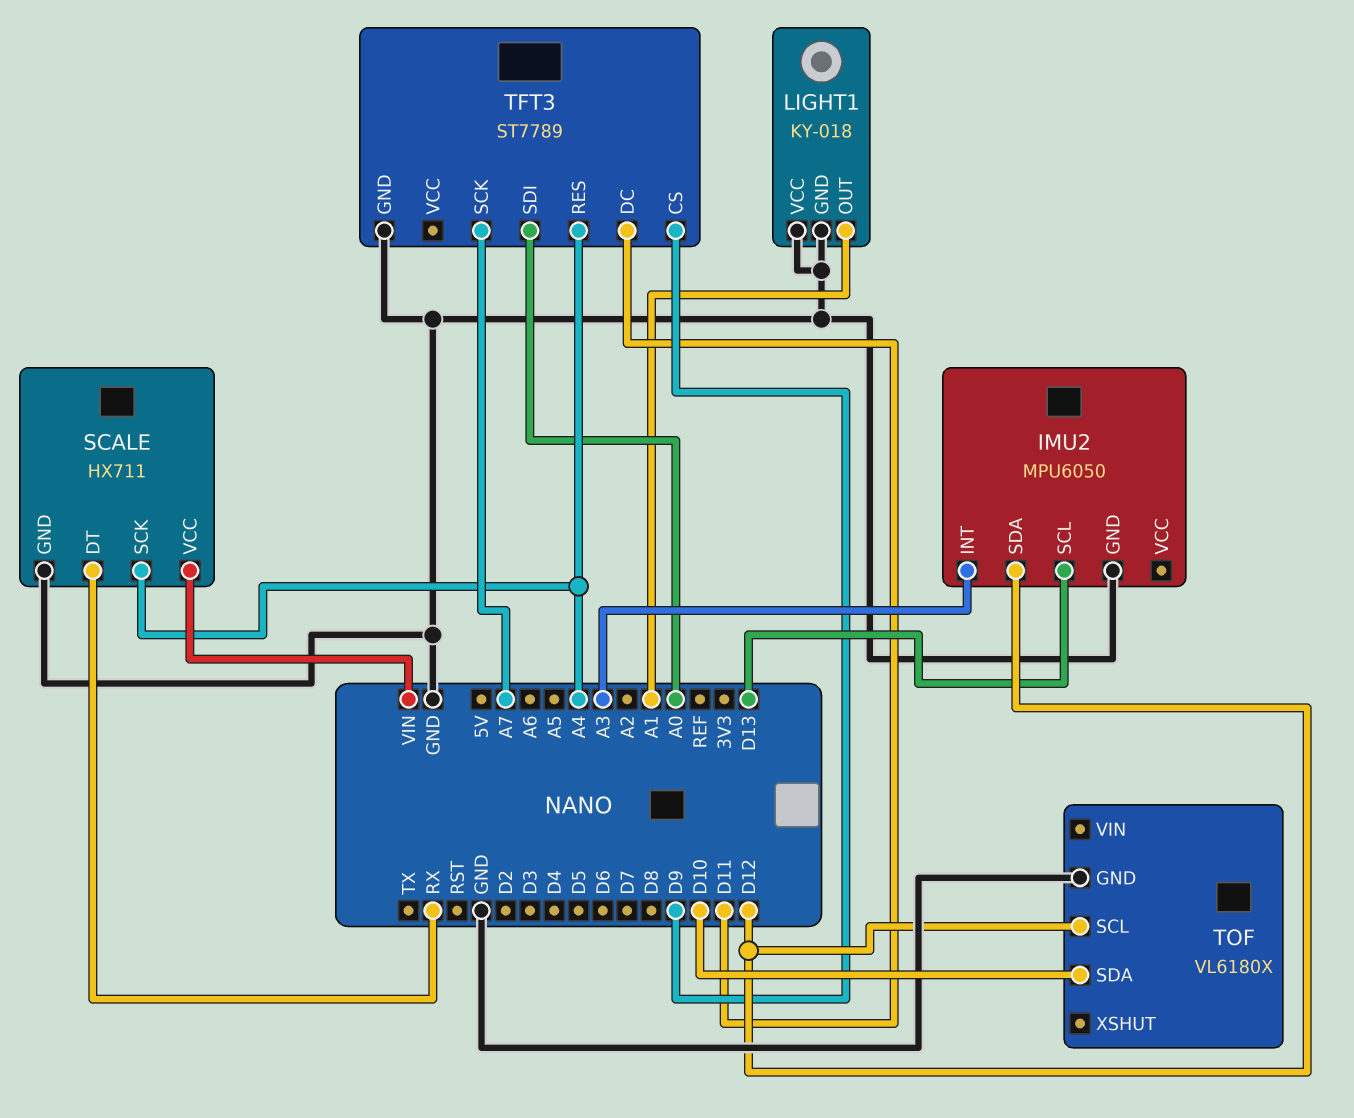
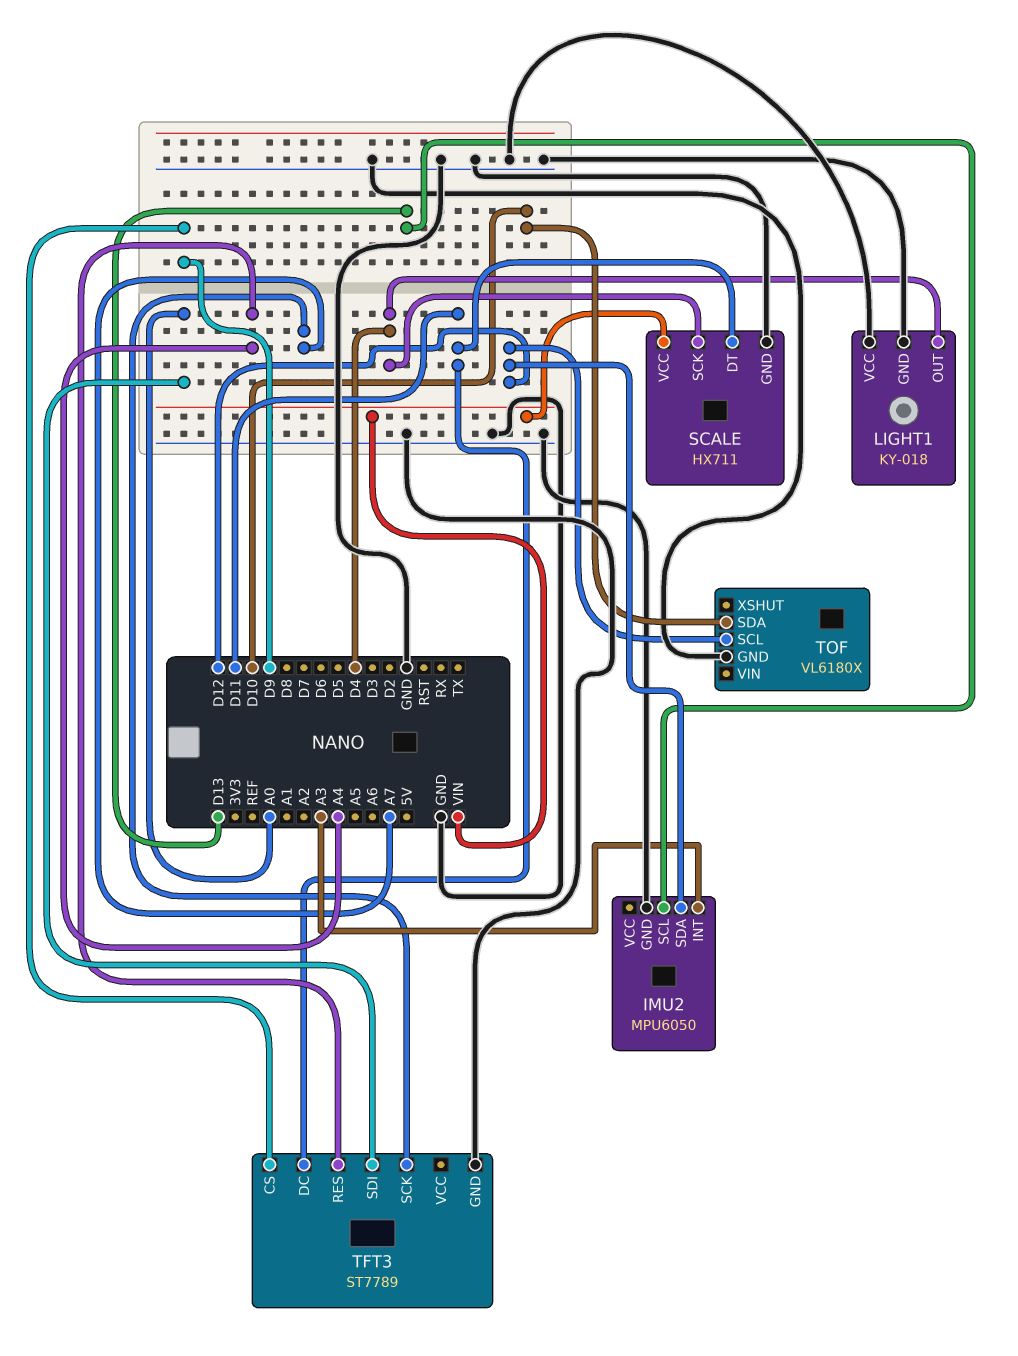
LIGHT1 pin OUT: A1 -> D4
SCALE pin DT: RX -> D11
SCALE pin SCK: A4 -> D4

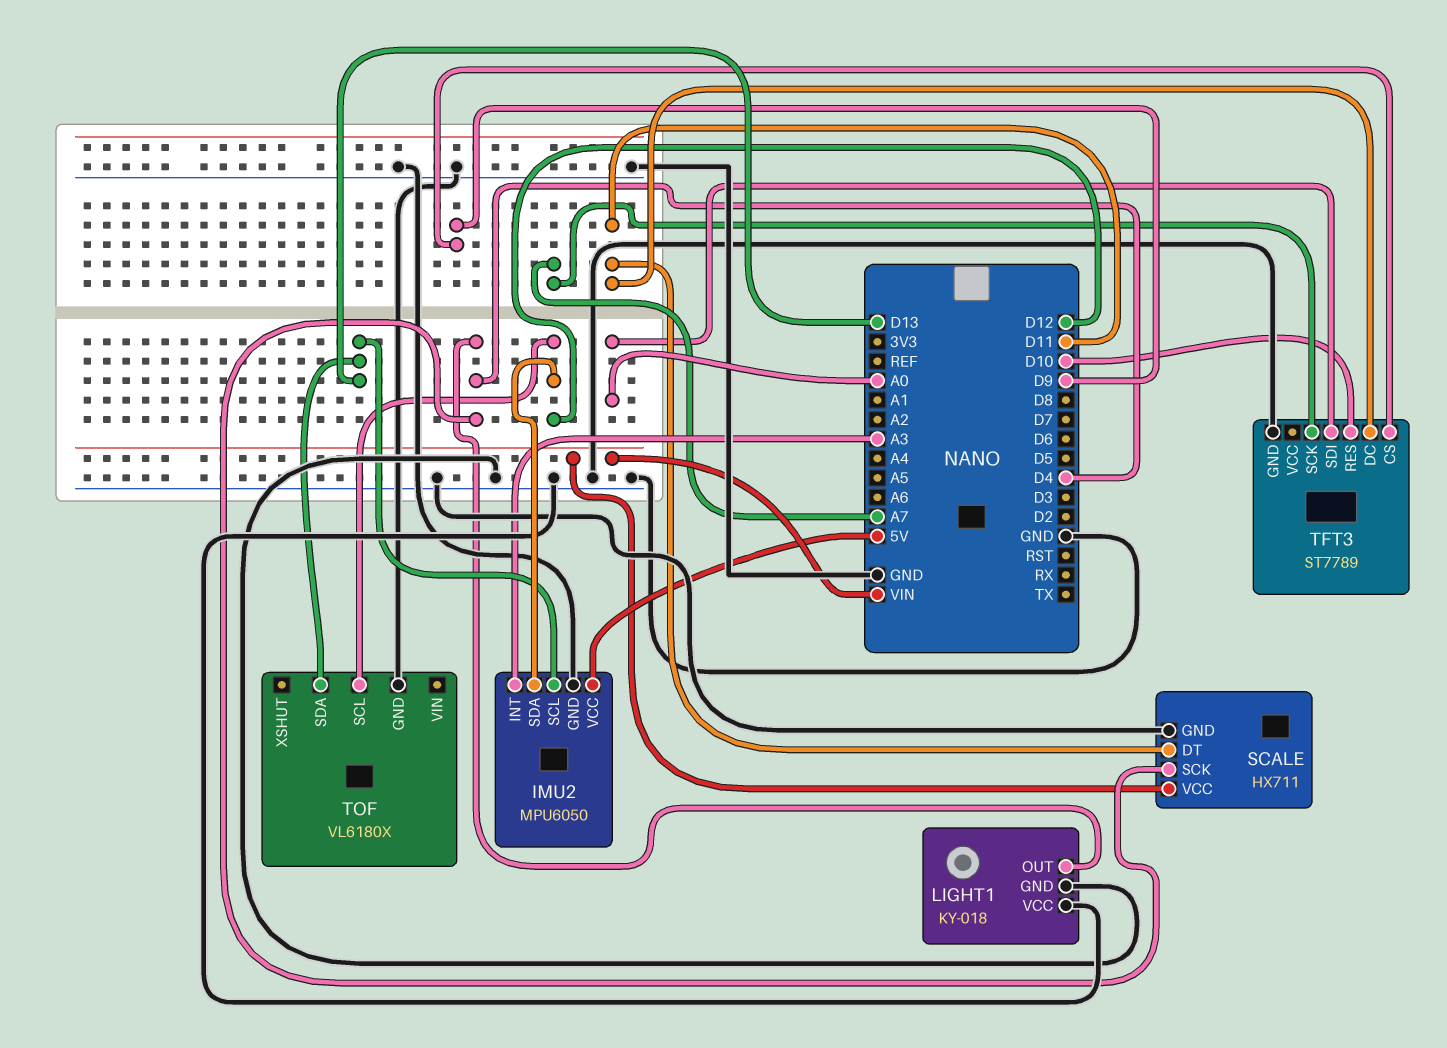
IMU2 pin VCC: none -> 5V
TFT3 pin RES: A4 -> D10
TOF pin SDA: D10 -> D13

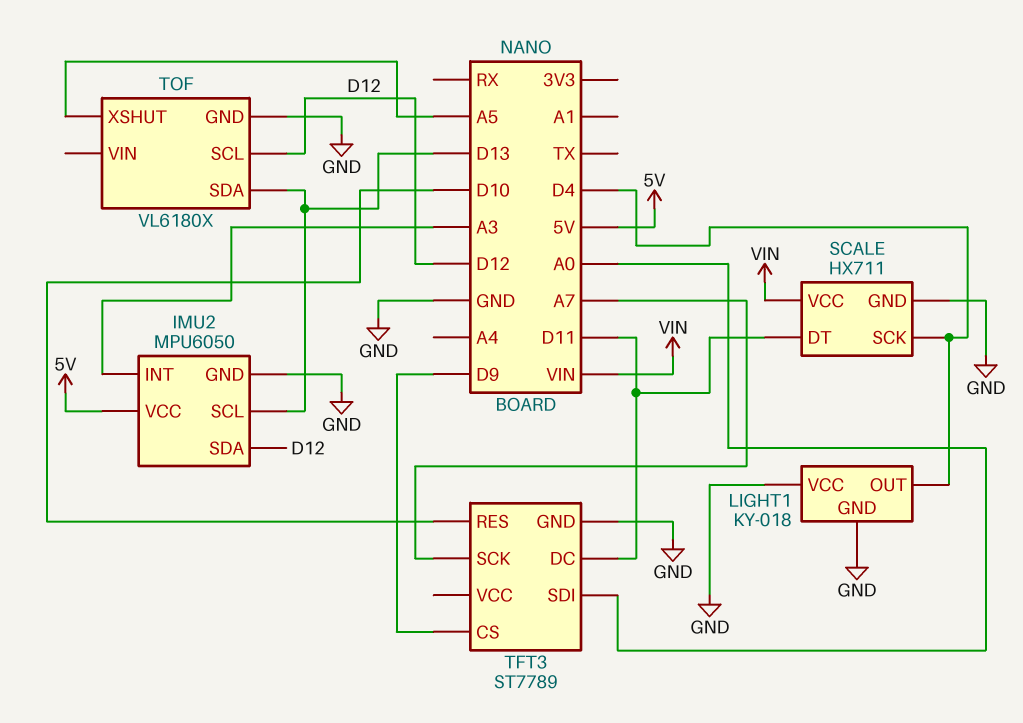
TOF pin XSHUT: none -> A5

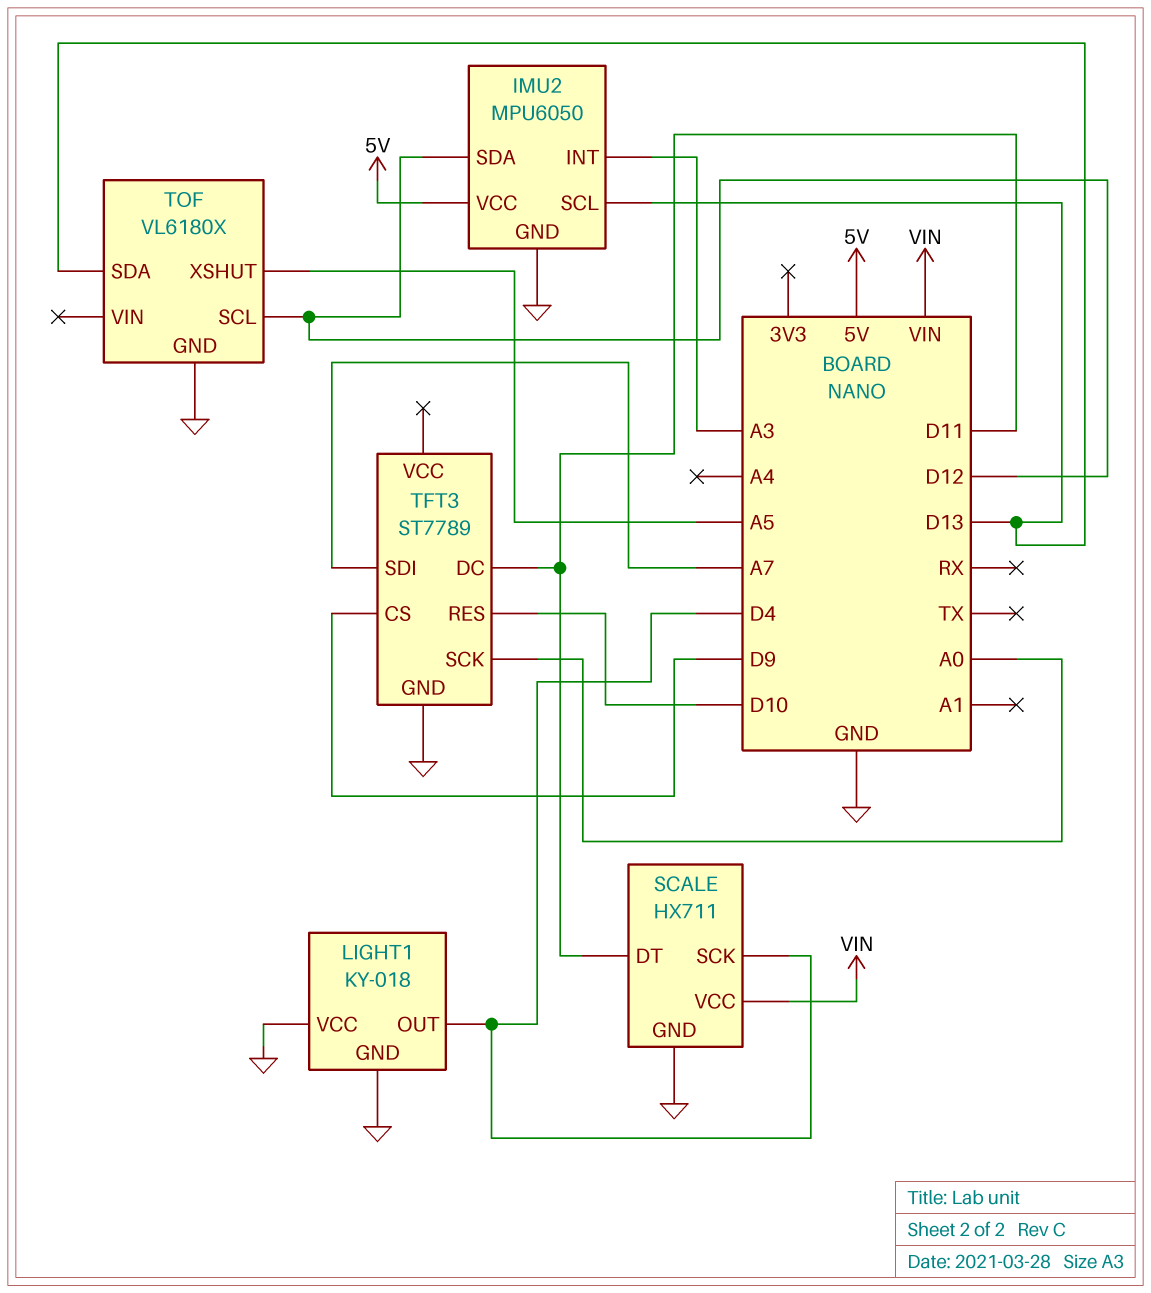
TFT3 pin SCK: A7 -> A0
TFT3 pin SDI: A0 -> A7

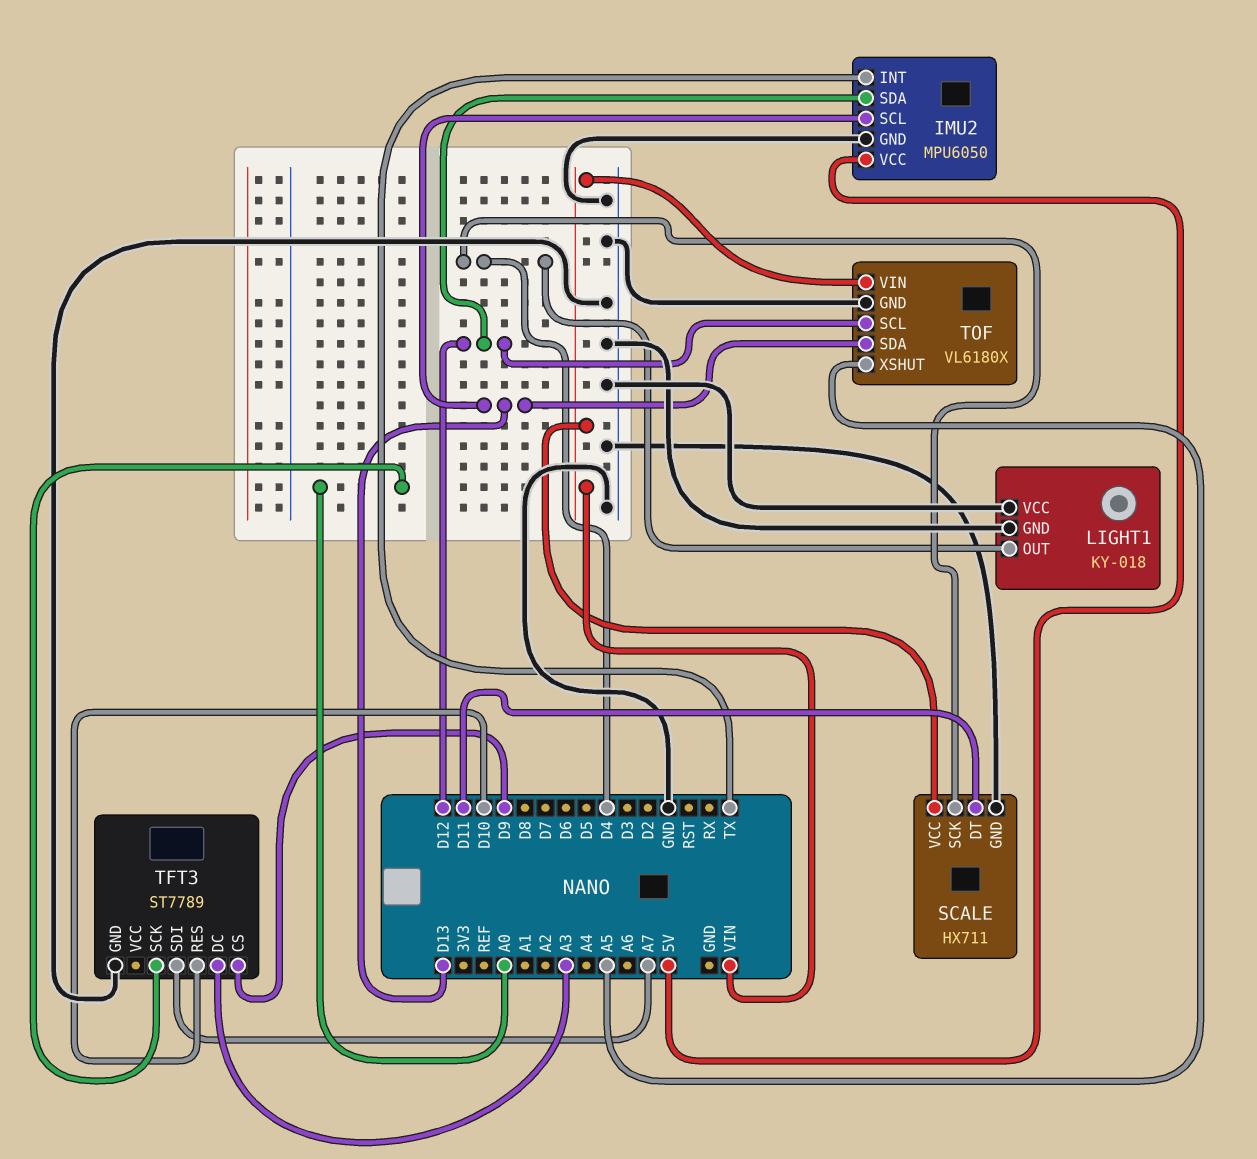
IMU2 pin INT: A3 -> TX
TFT3 pin DC: D11 -> A3
TOF pin VIN: none -> VIN

